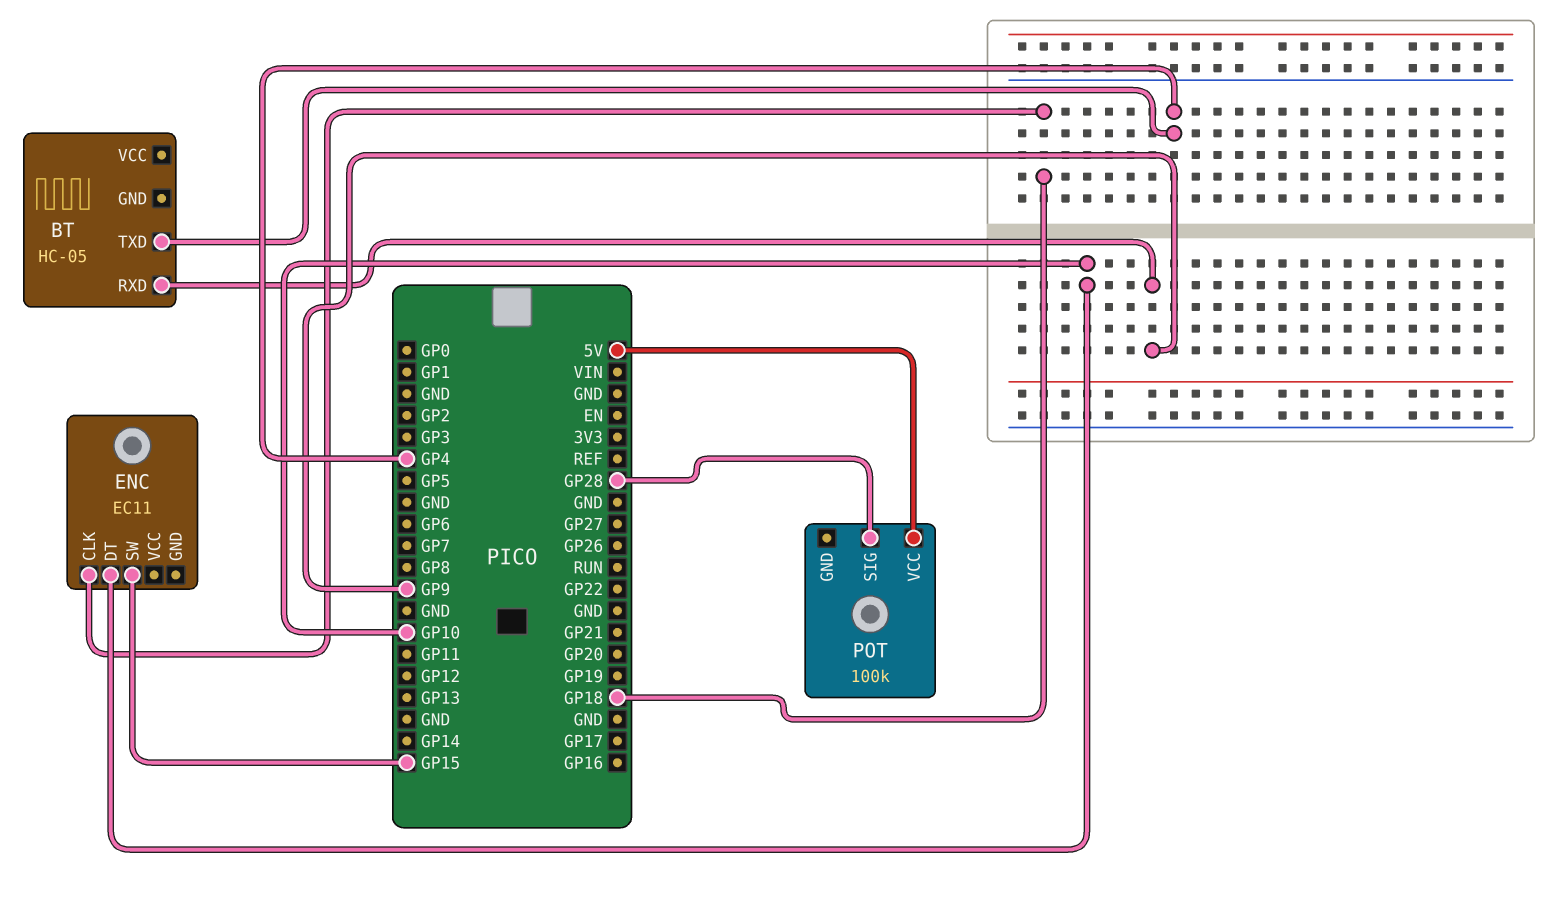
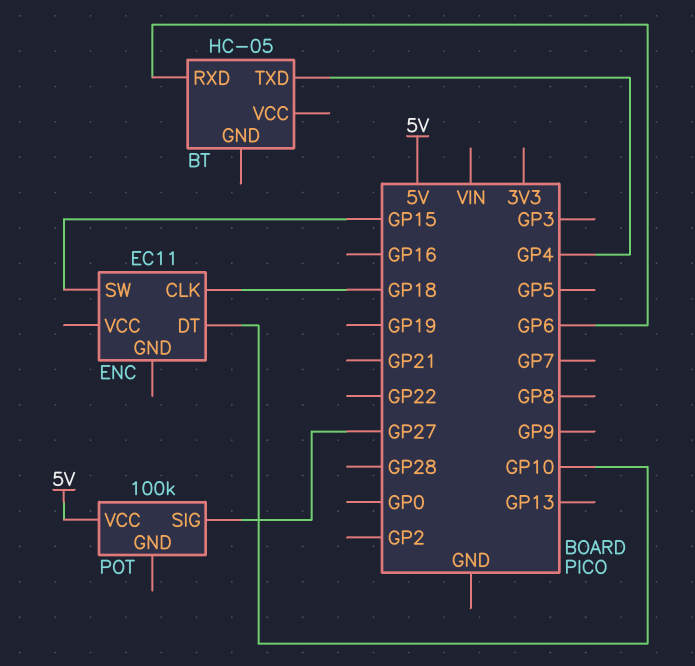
BT pin RXD: GP9 -> GP6
POT pin SIG: GP28 -> GP27

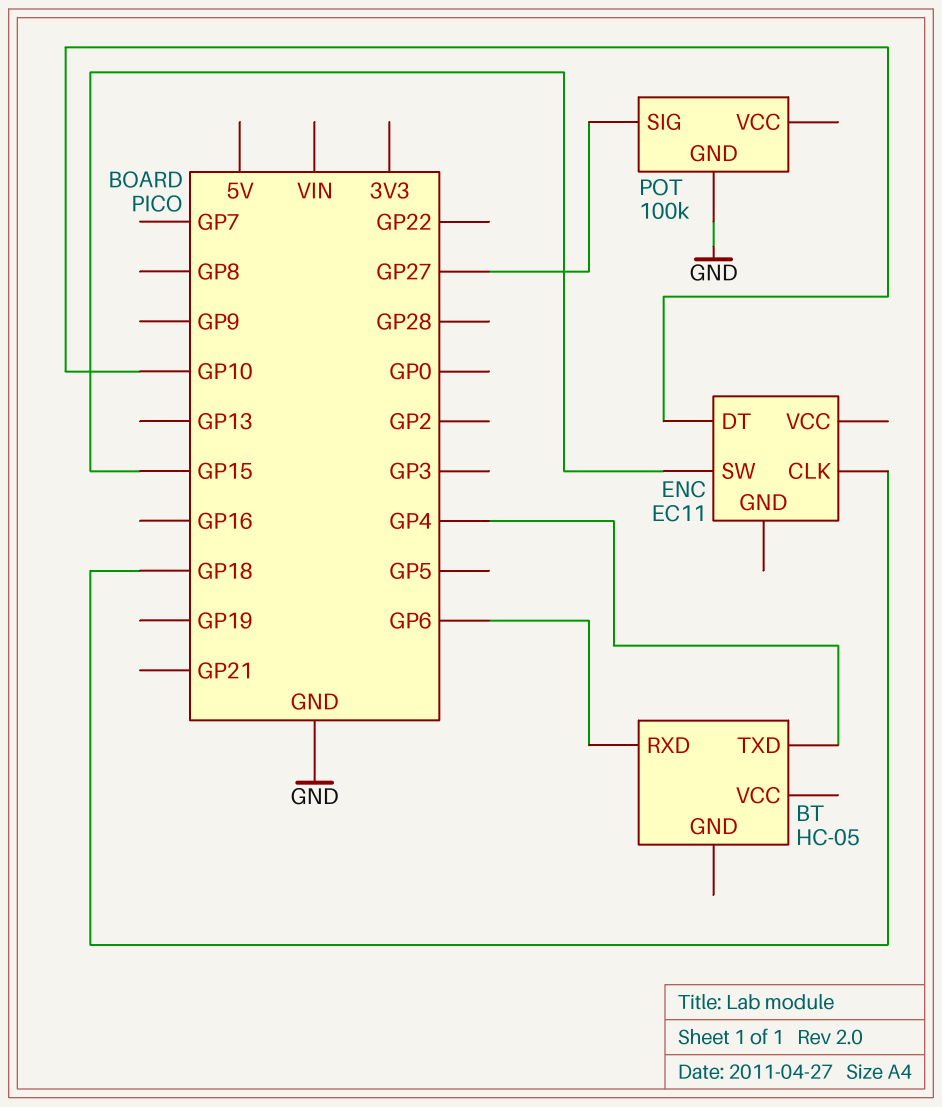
POT pin GND: none -> GND
POT pin VCC: 5V -> none

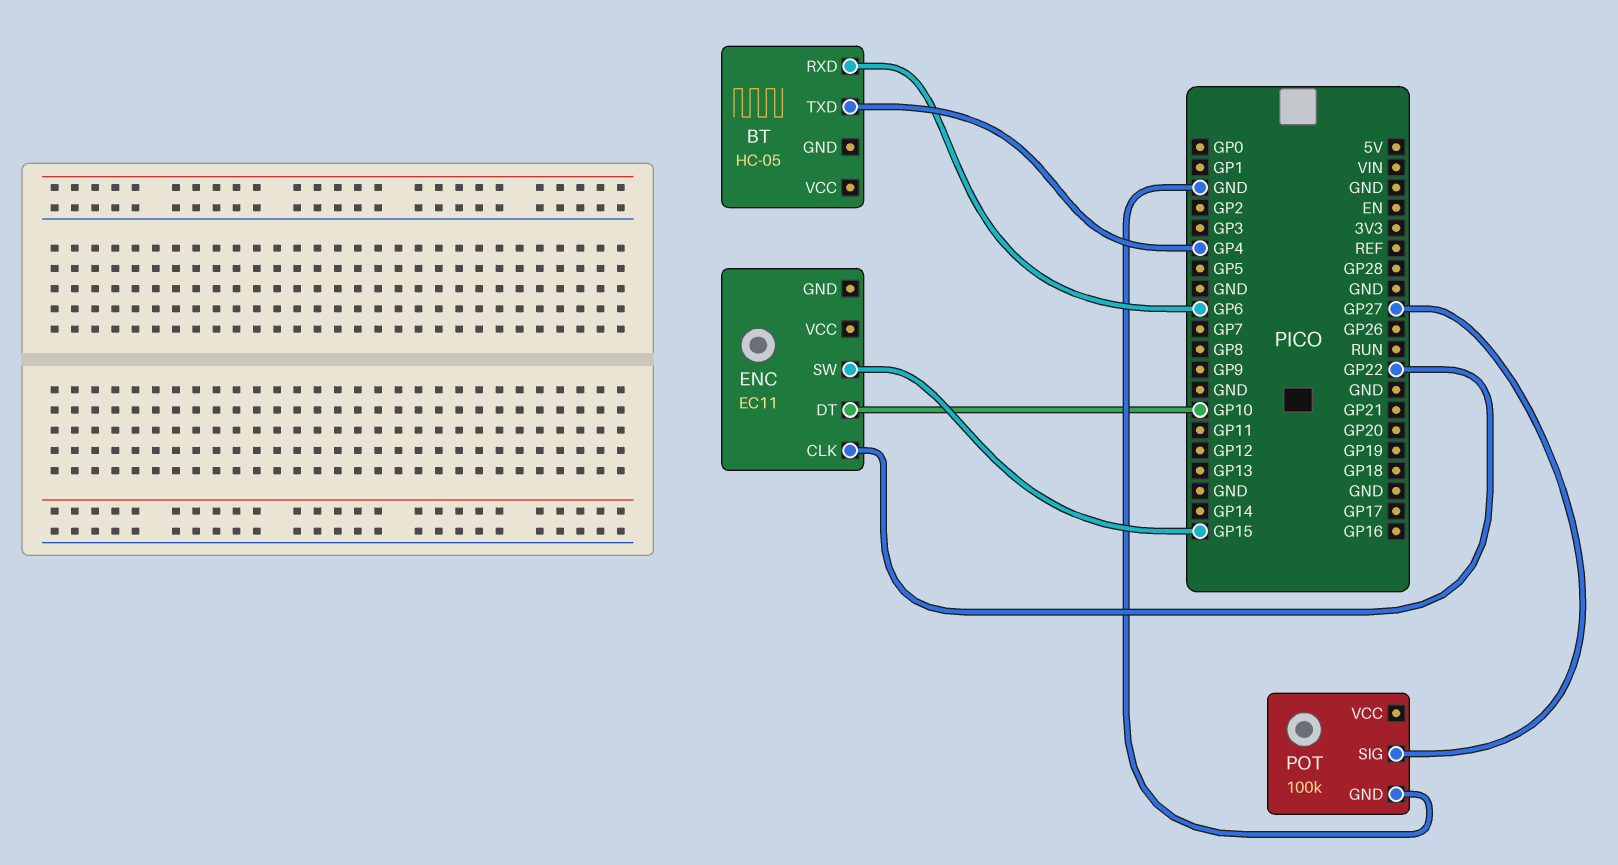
ENC pin CLK: GP18 -> GP22

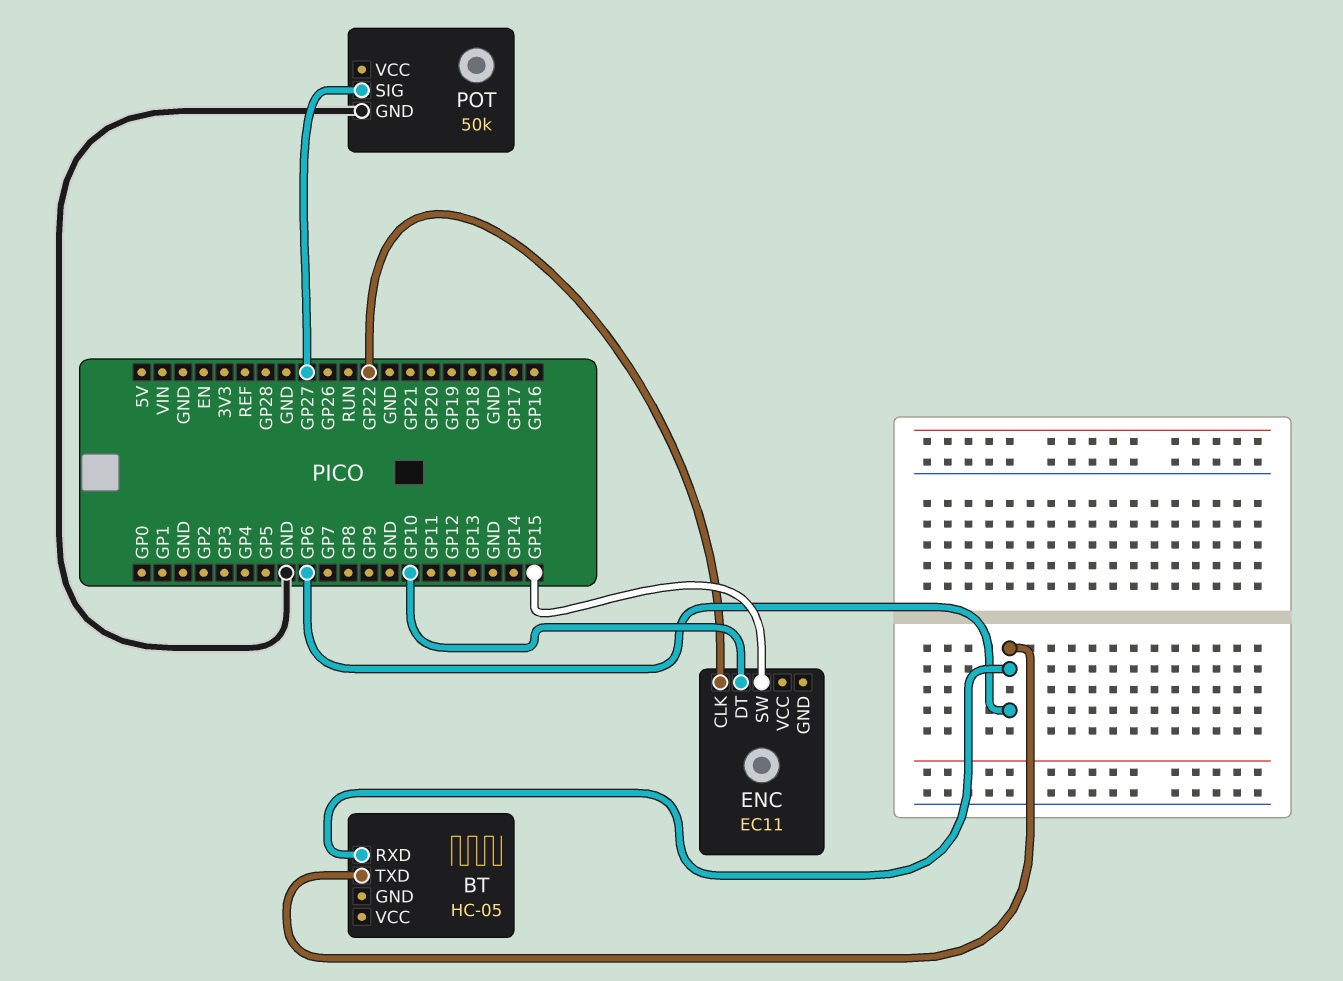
BT pin TXD: GP4 -> GP6
POT: 100k -> 50k

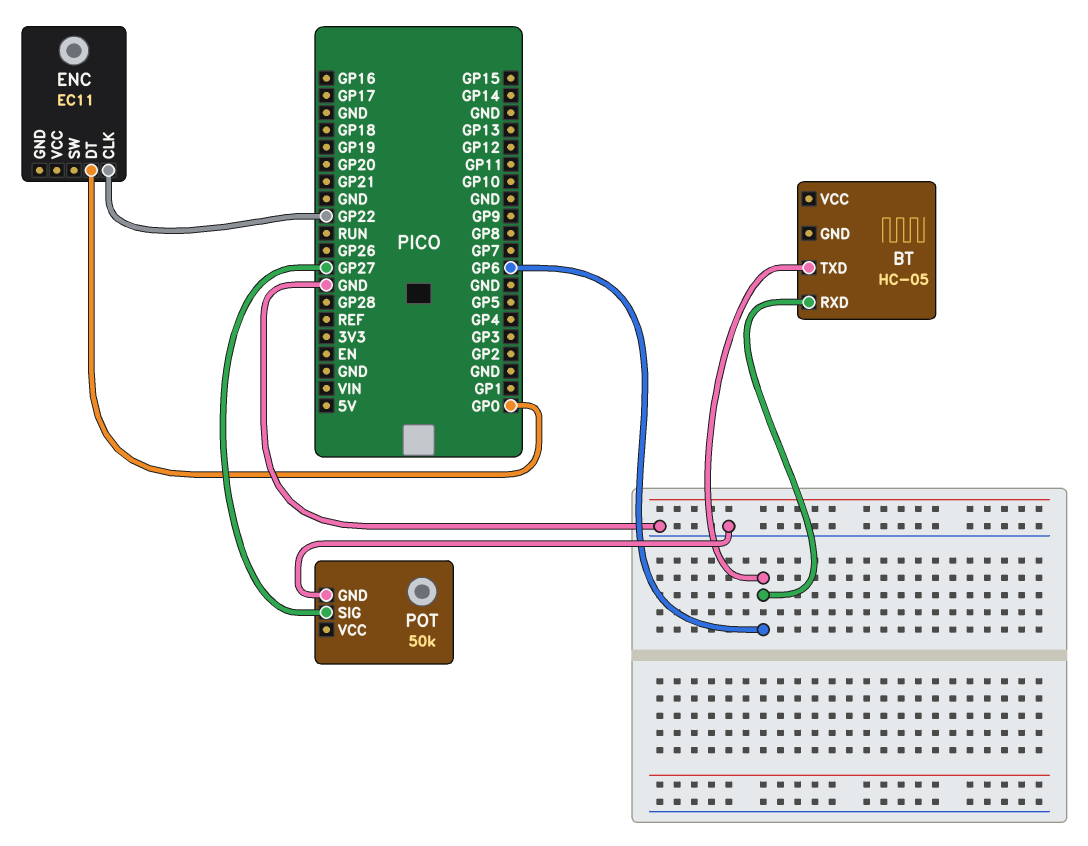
ENC pin DT: GP10 -> GP0
ENC pin SW: GP15 -> none

